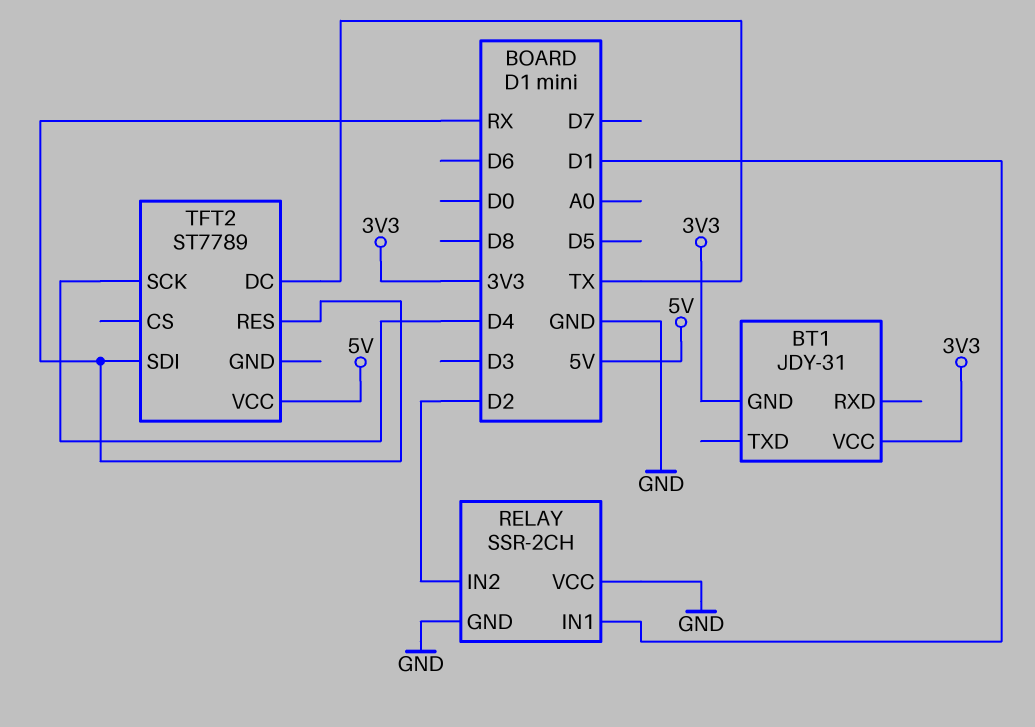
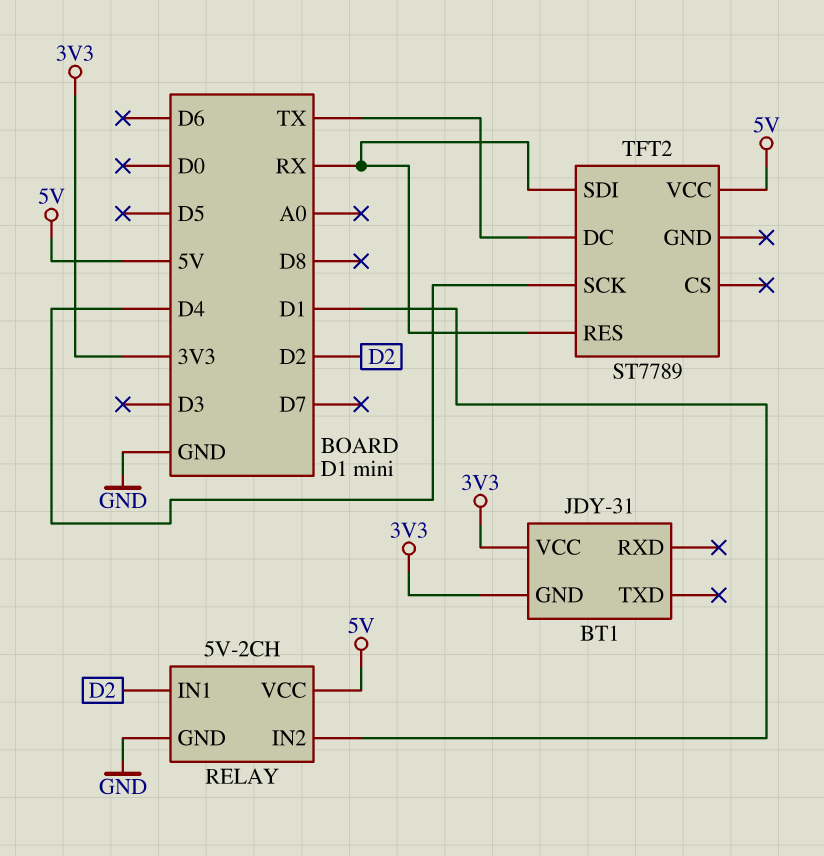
RELAY: SSR-2CH -> 5V-2CH
RELAY pin IN1: D1 -> D2
RELAY pin IN2: D2 -> D1
RELAY pin VCC: GND -> 5V

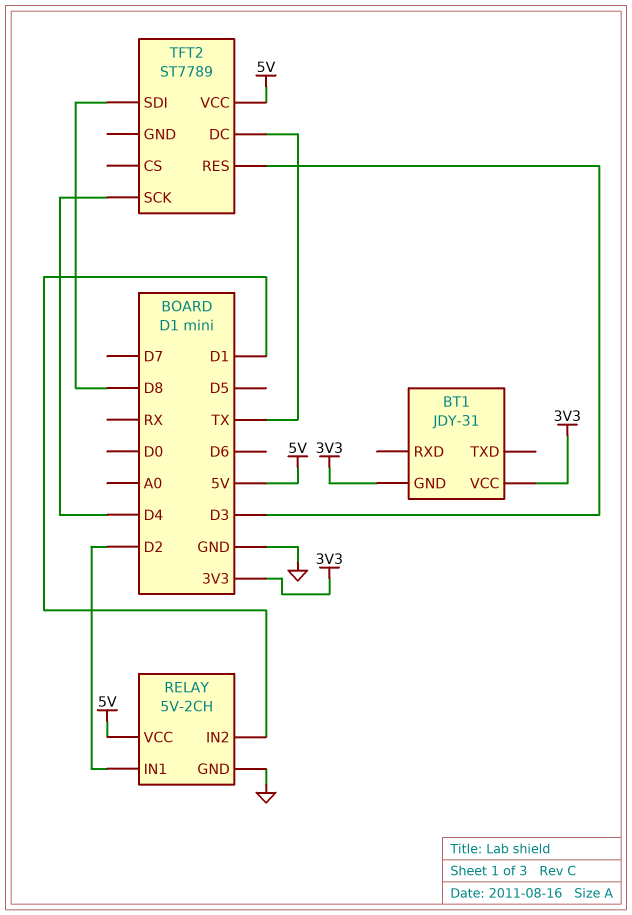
TFT2 pin RES: RX -> D3
TFT2 pin SDI: RX -> D8

